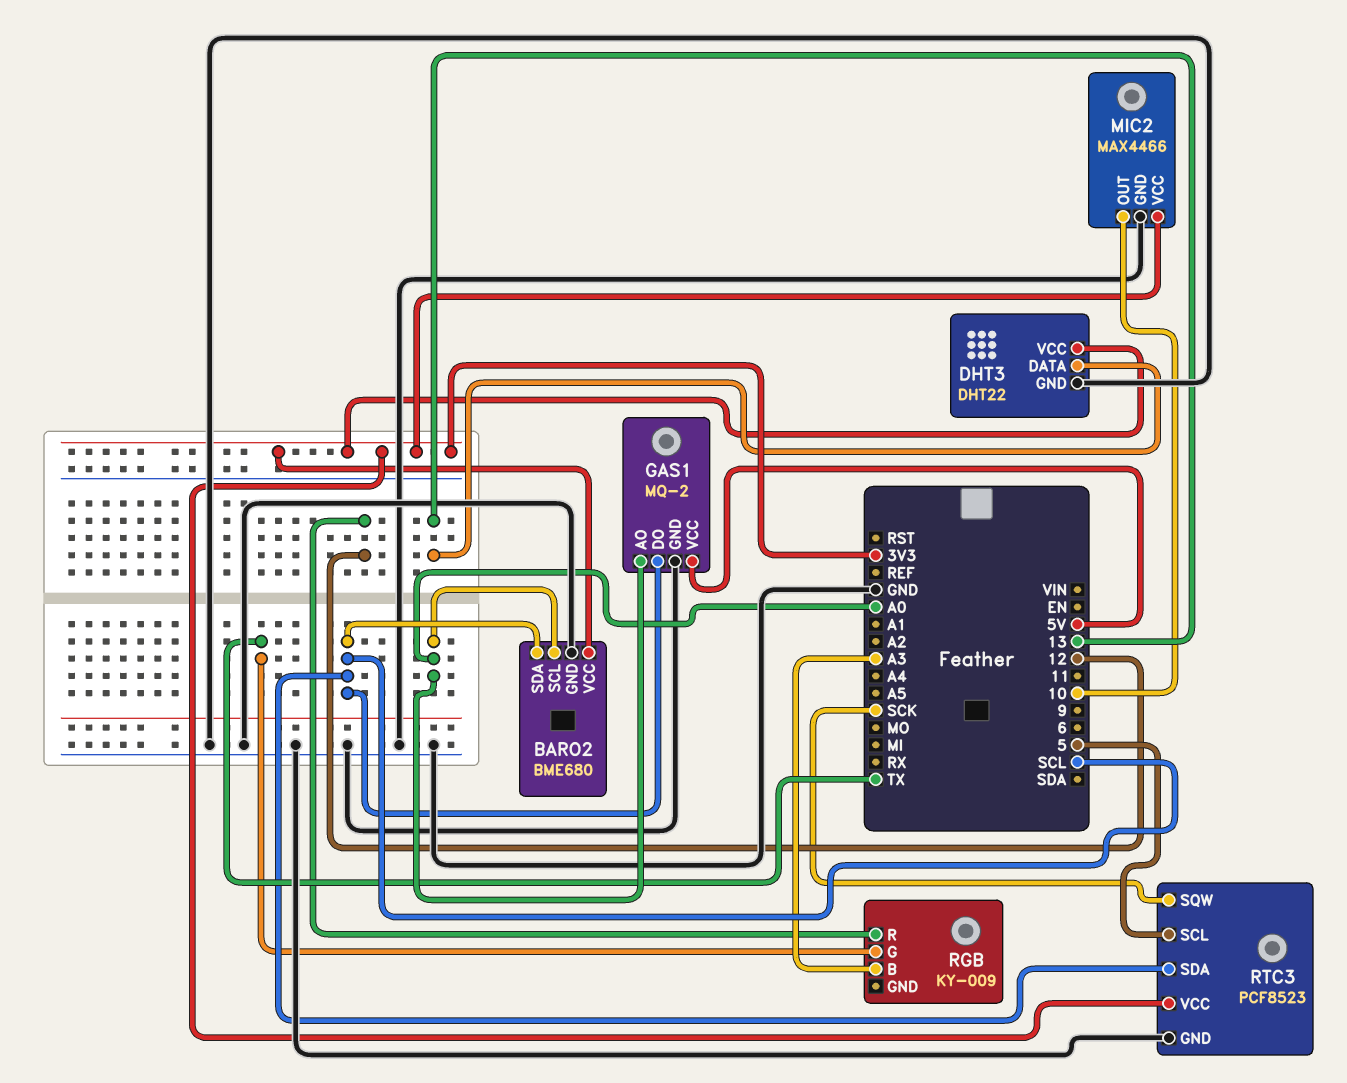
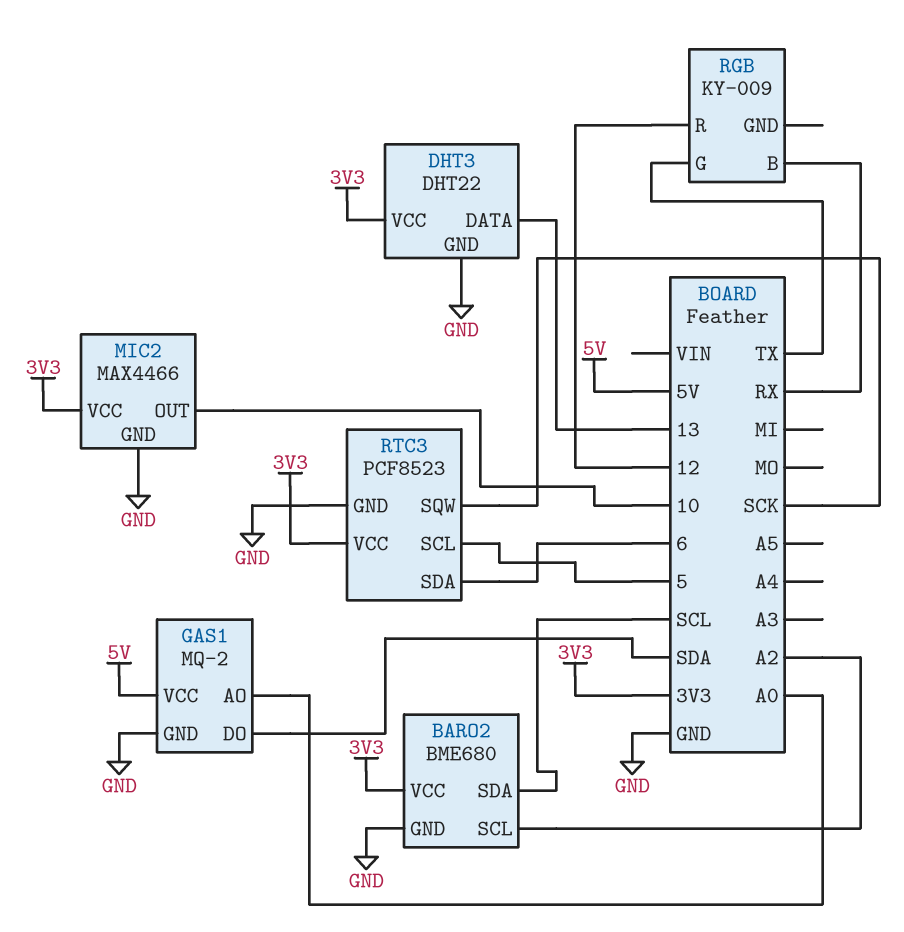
BARO2 pin SCL: A0 -> A2
GAS1 pin DO: SCL -> SDA
RGB pin B: A3 -> RX
RTC3 pin SDA: SCL -> 6

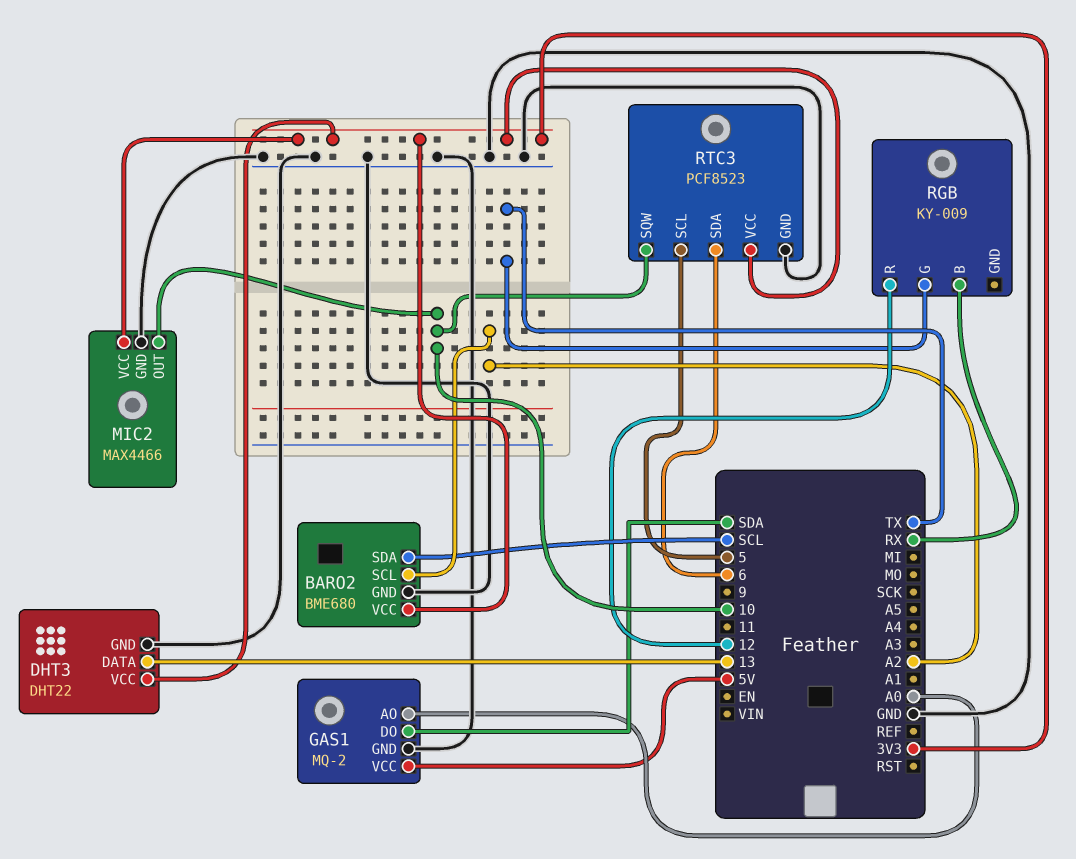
RTC3 pin SQW: SCK -> 10

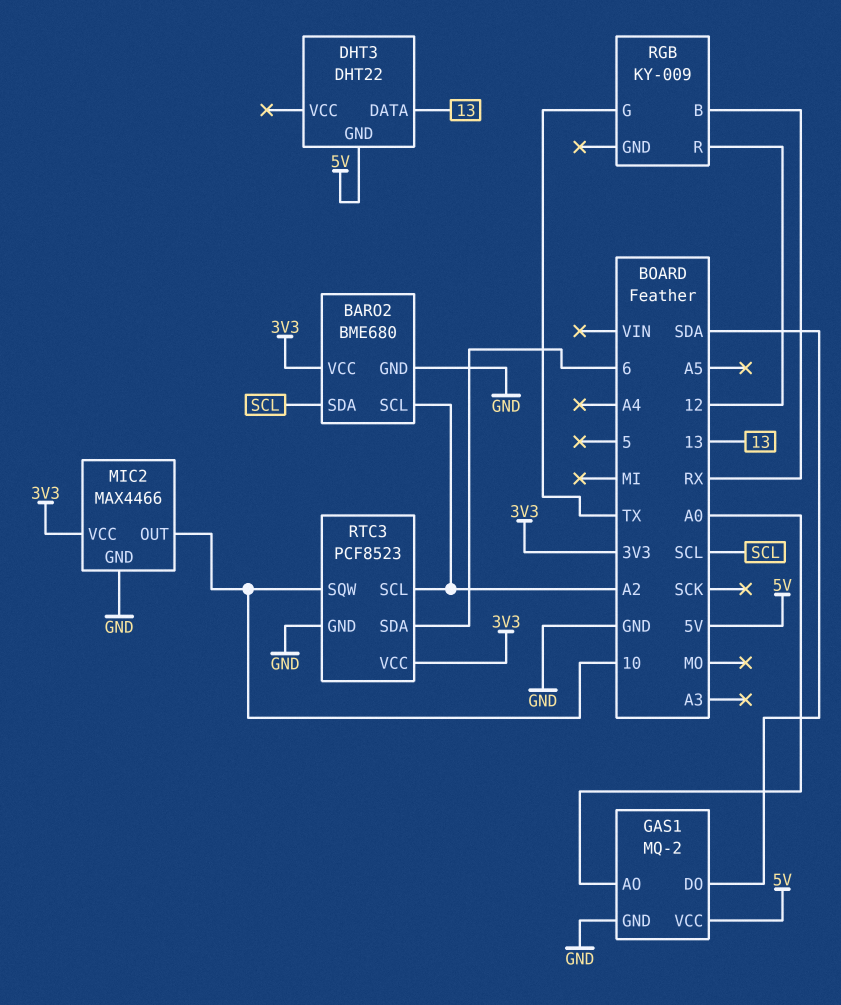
DHT3 pin GND: GND -> 5V
DHT3 pin VCC: 3V3 -> none
RTC3 pin SCL: 5 -> A2

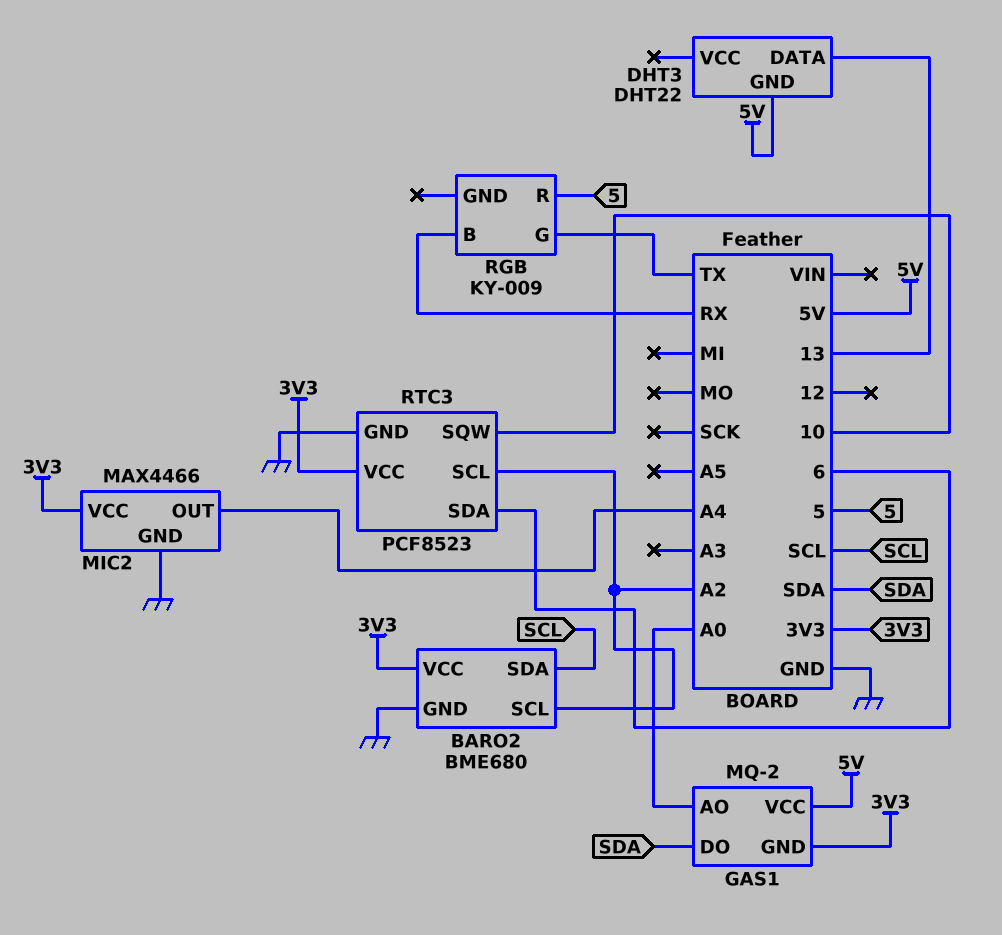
GAS1 pin GND: GND -> 3V3
MIC2 pin OUT: 10 -> A4
RGB pin R: 12 -> 5

